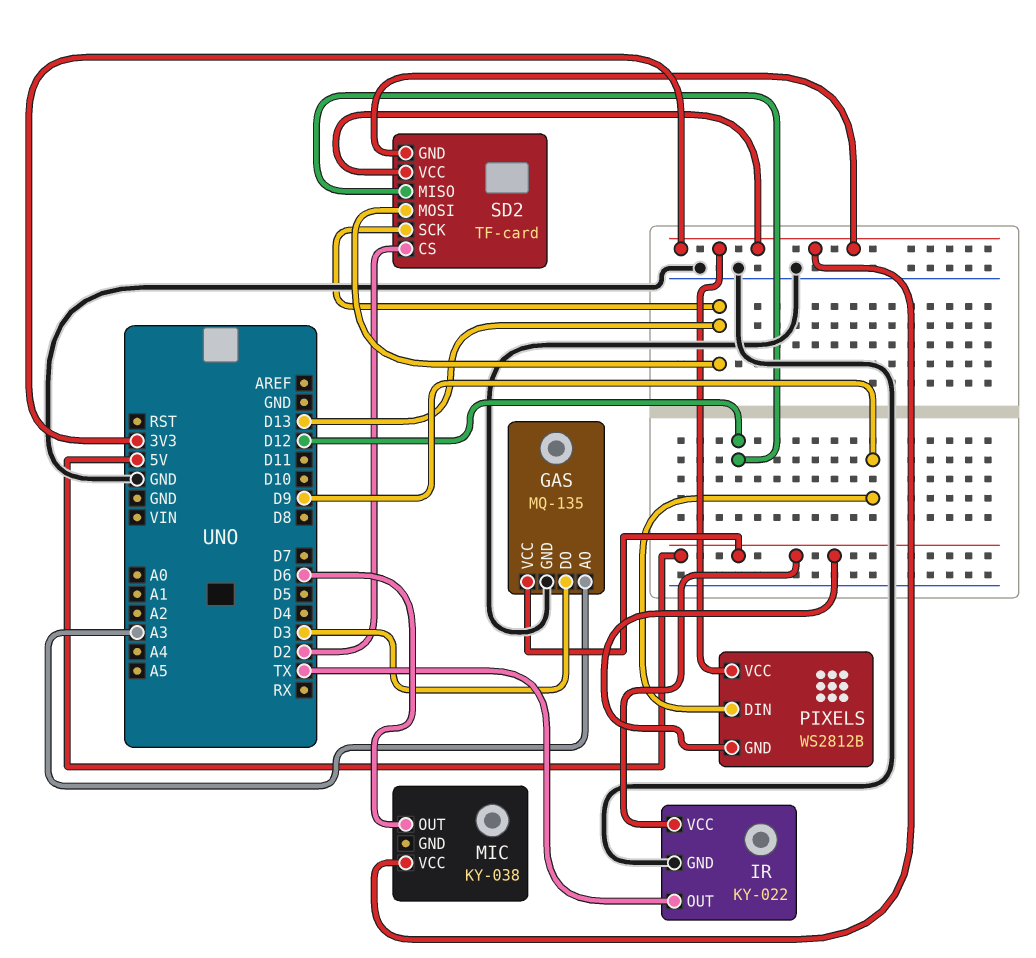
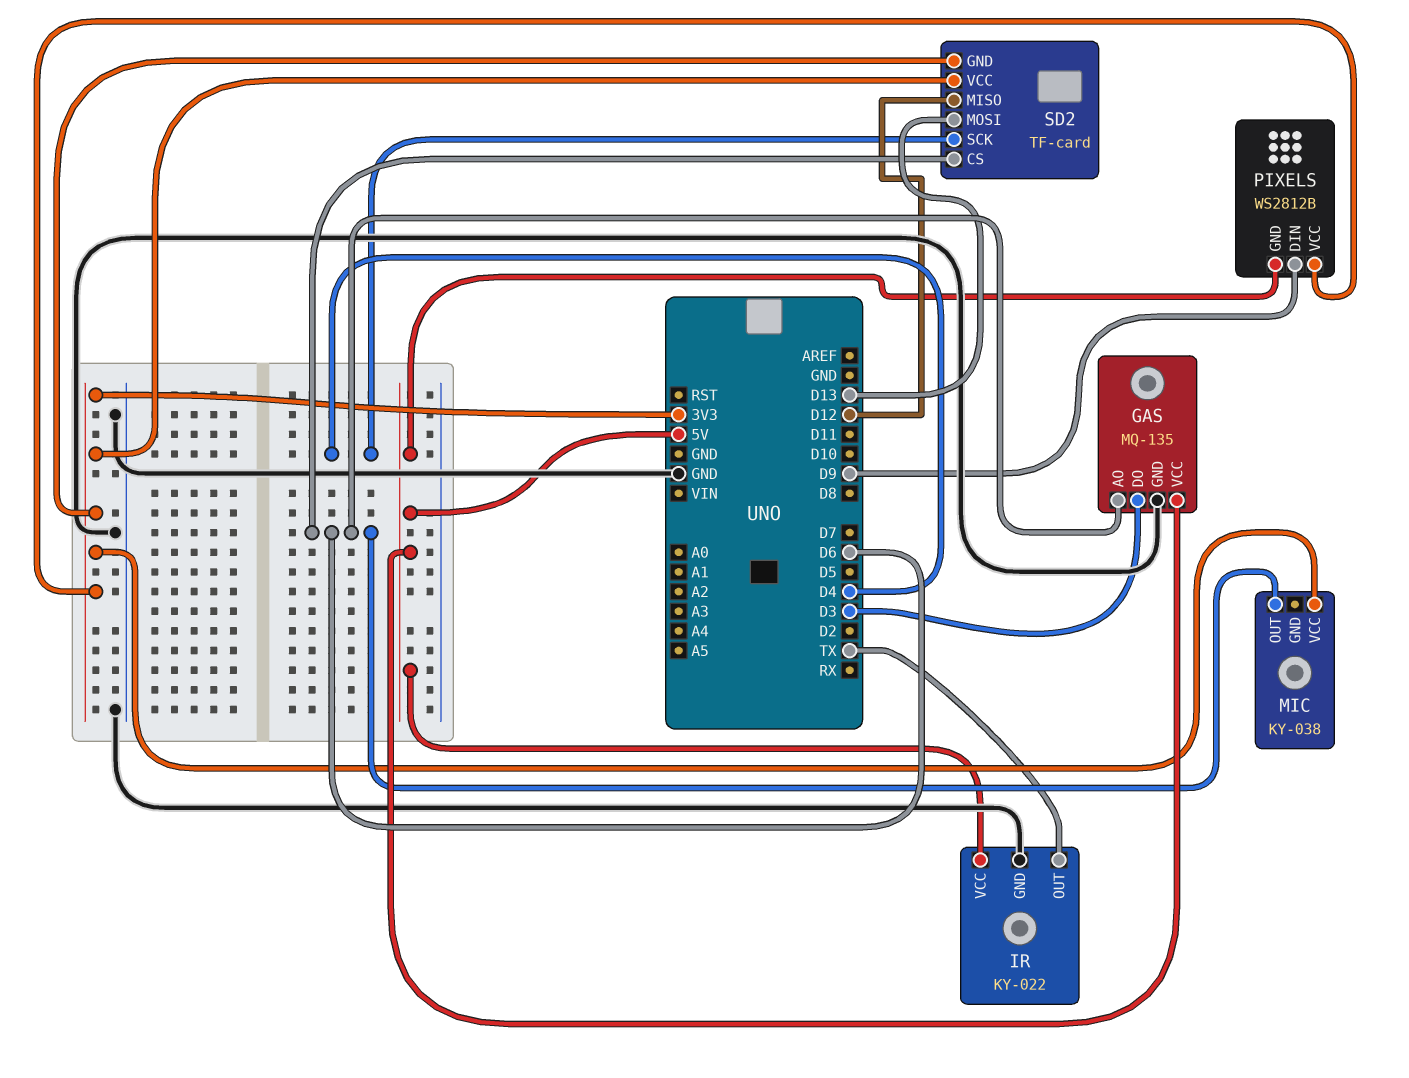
GAS pin AO: A3 -> D6
SD2 pin CS: D2 -> D6
SD2 pin SCK: D13 -> D4

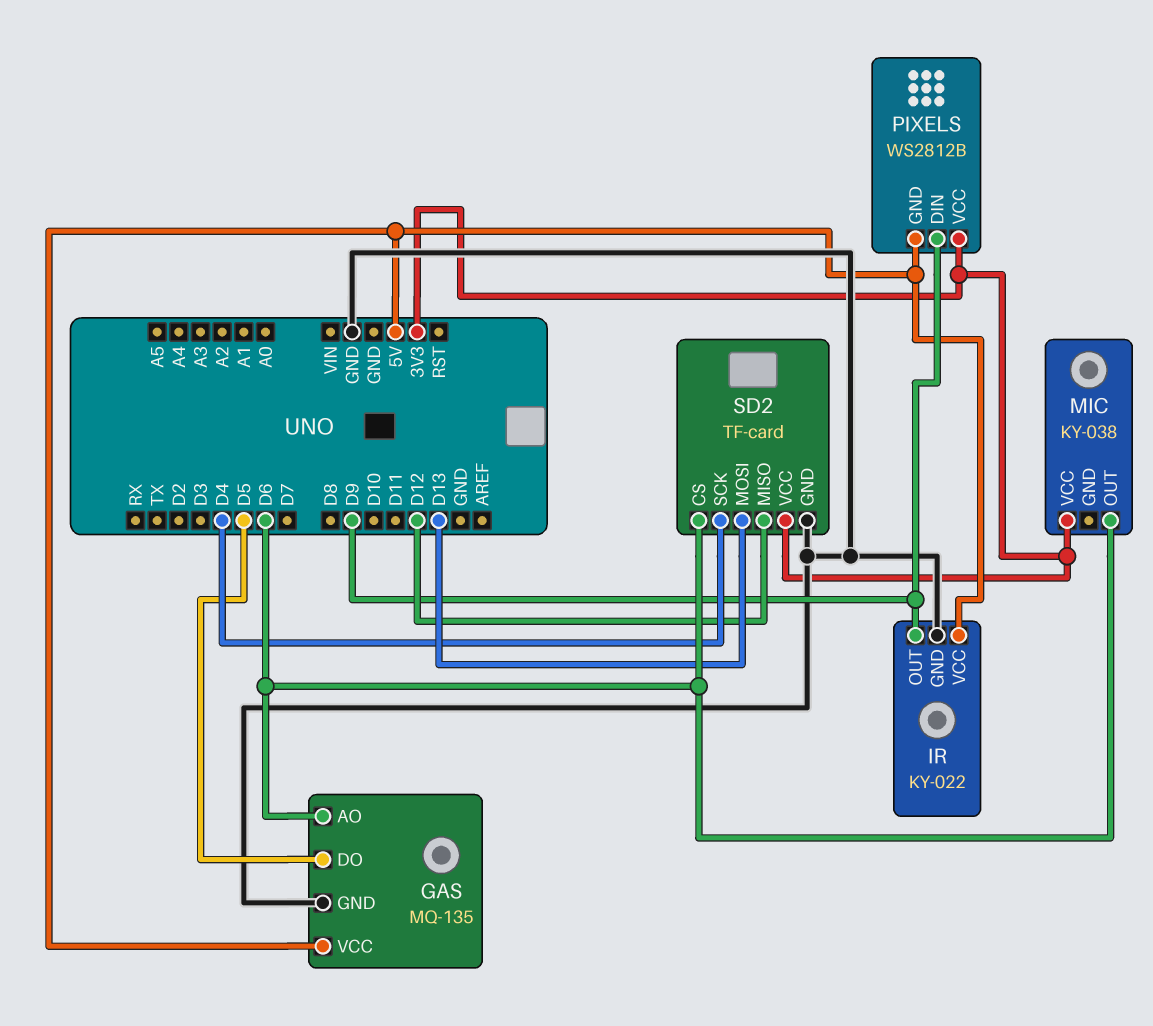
GAS pin DO: D3 -> D5
IR pin OUT: TX -> D9
SD2 pin GND: 3V3 -> GND

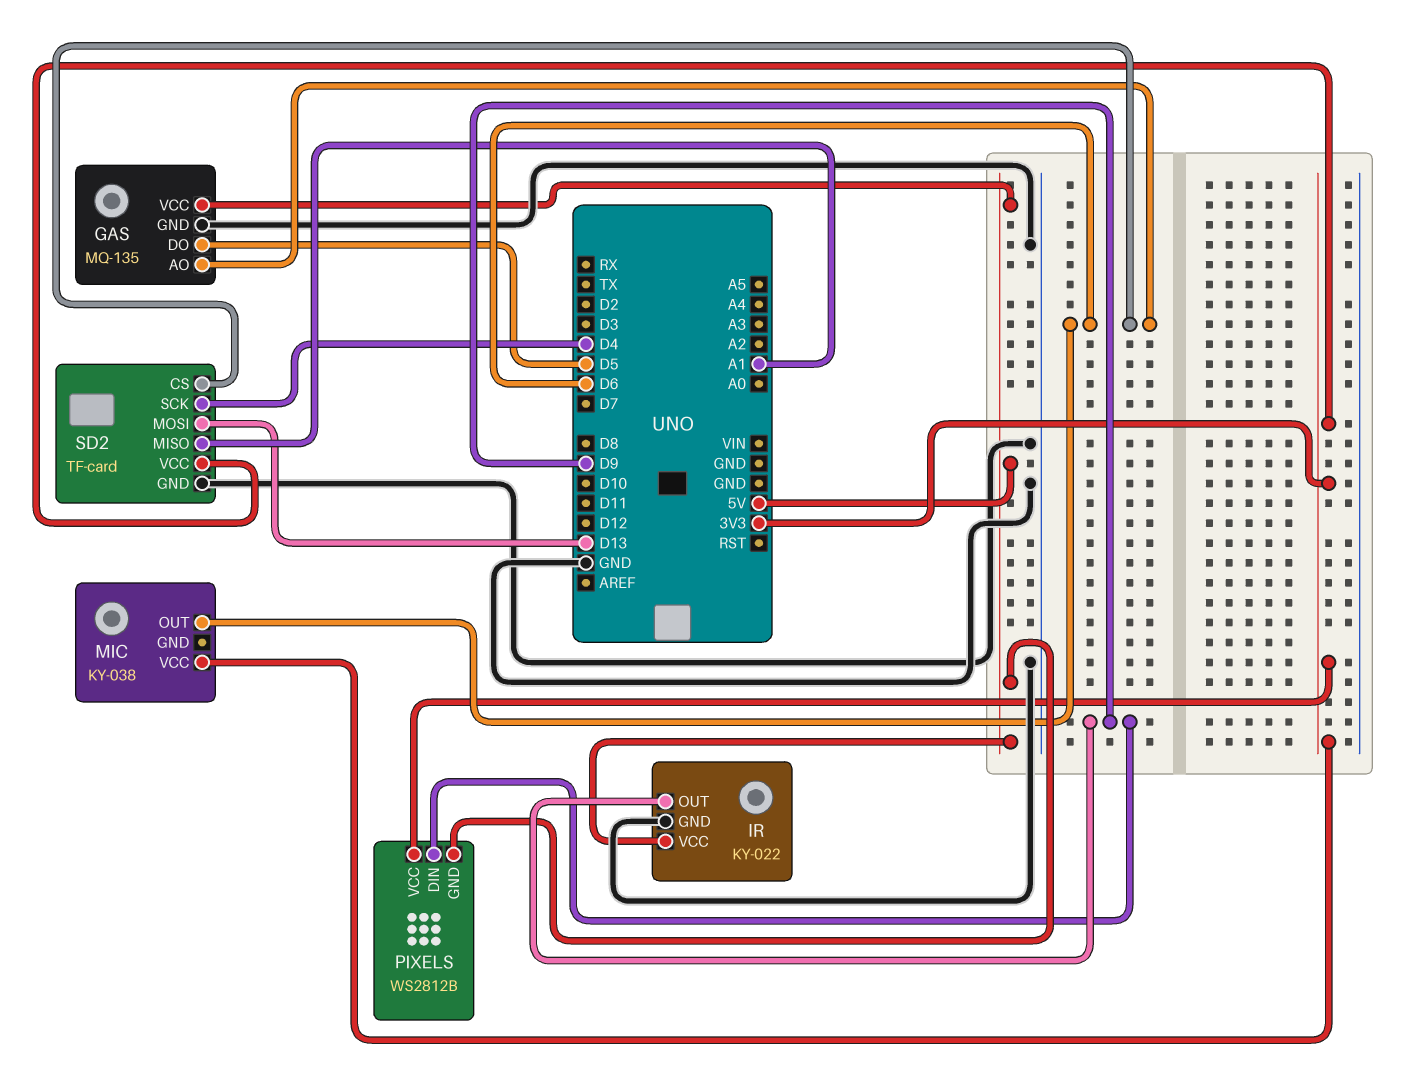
SD2 pin MISO: D12 -> A1

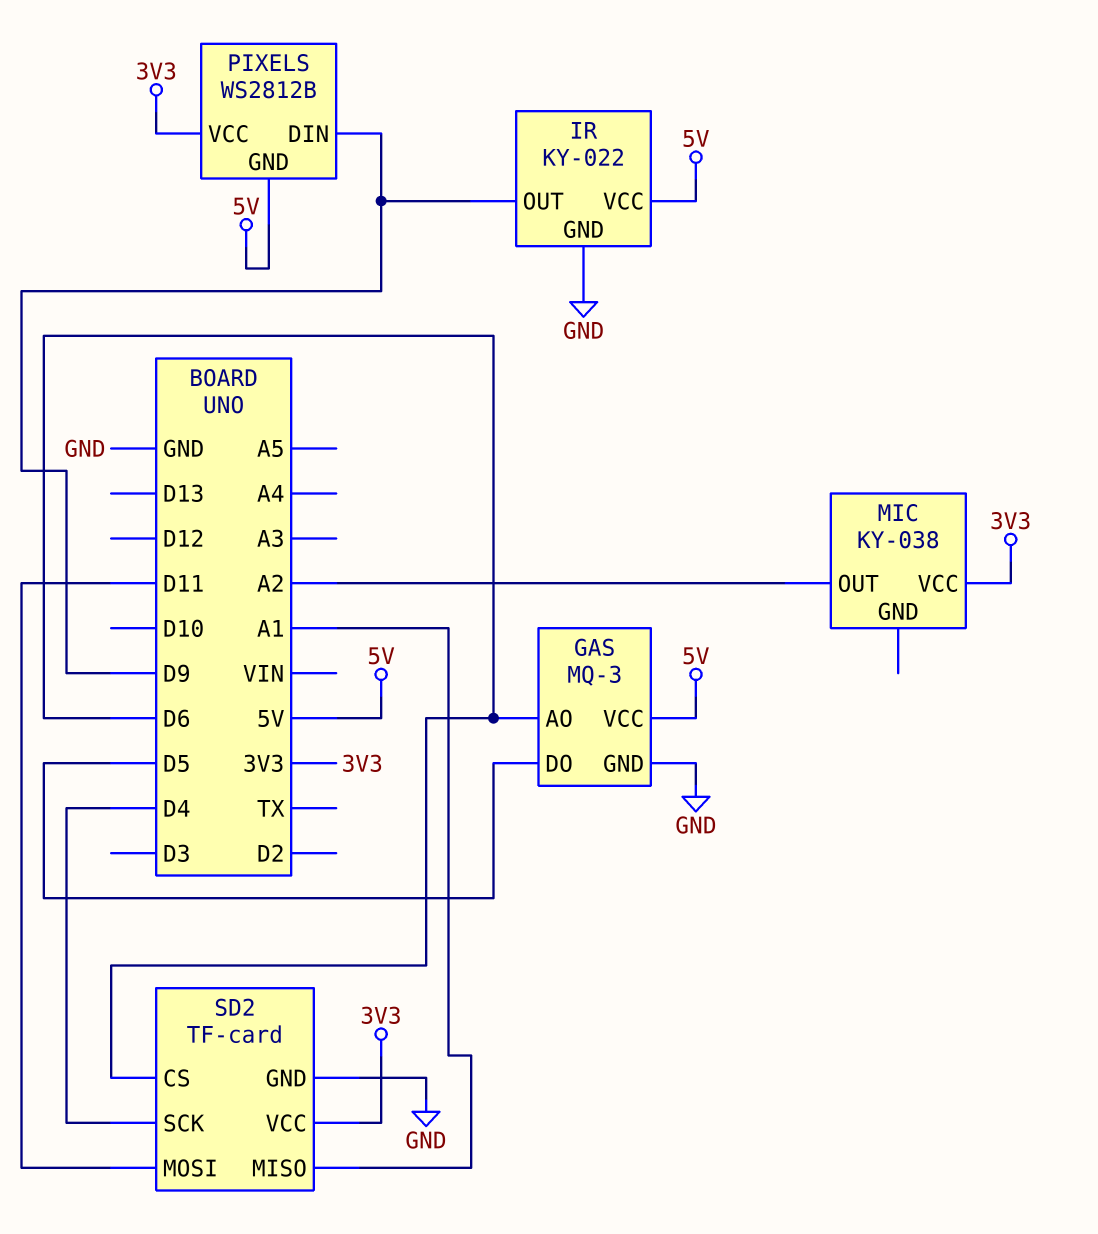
GAS: MQ-135 -> MQ-3
MIC pin OUT: D6 -> A2
SD2 pin MOSI: D13 -> D11

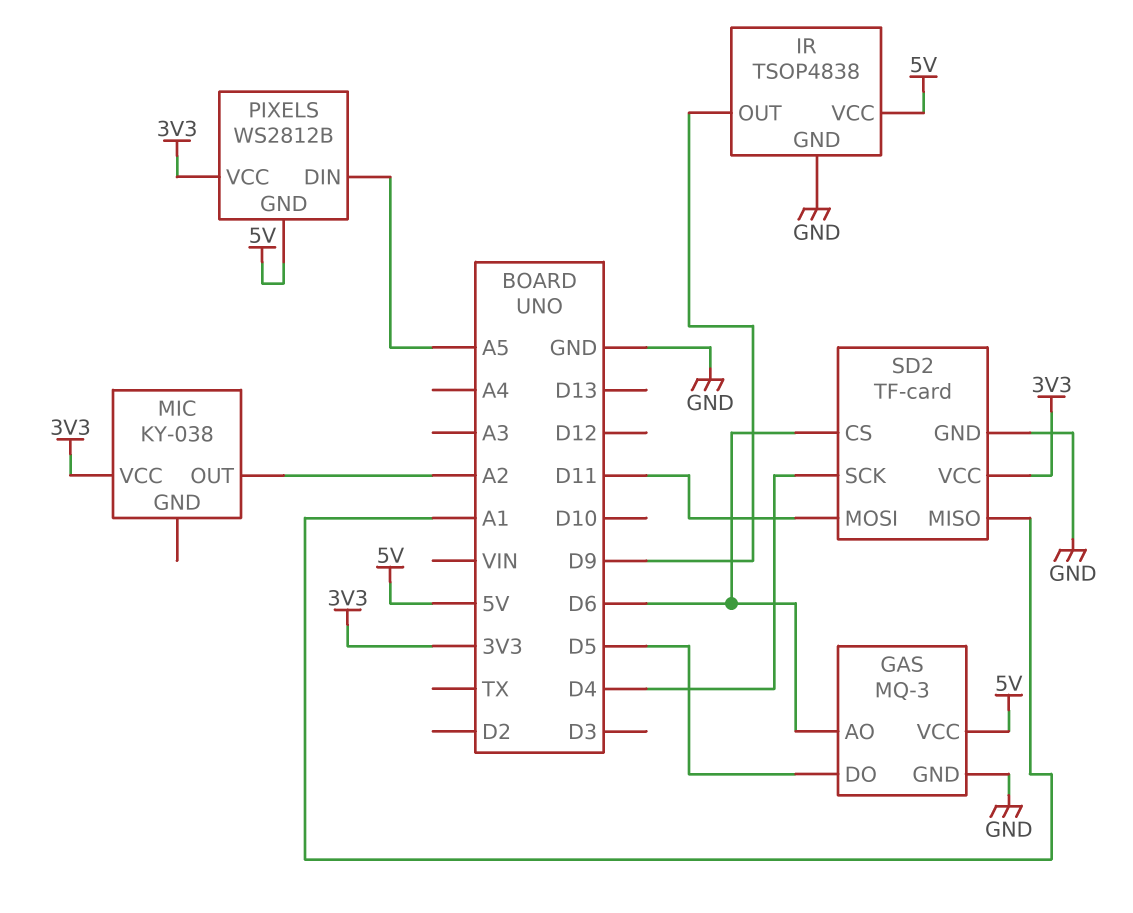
IR: KY-022 -> TSOP4838
PIXELS pin DIN: D9 -> A5

